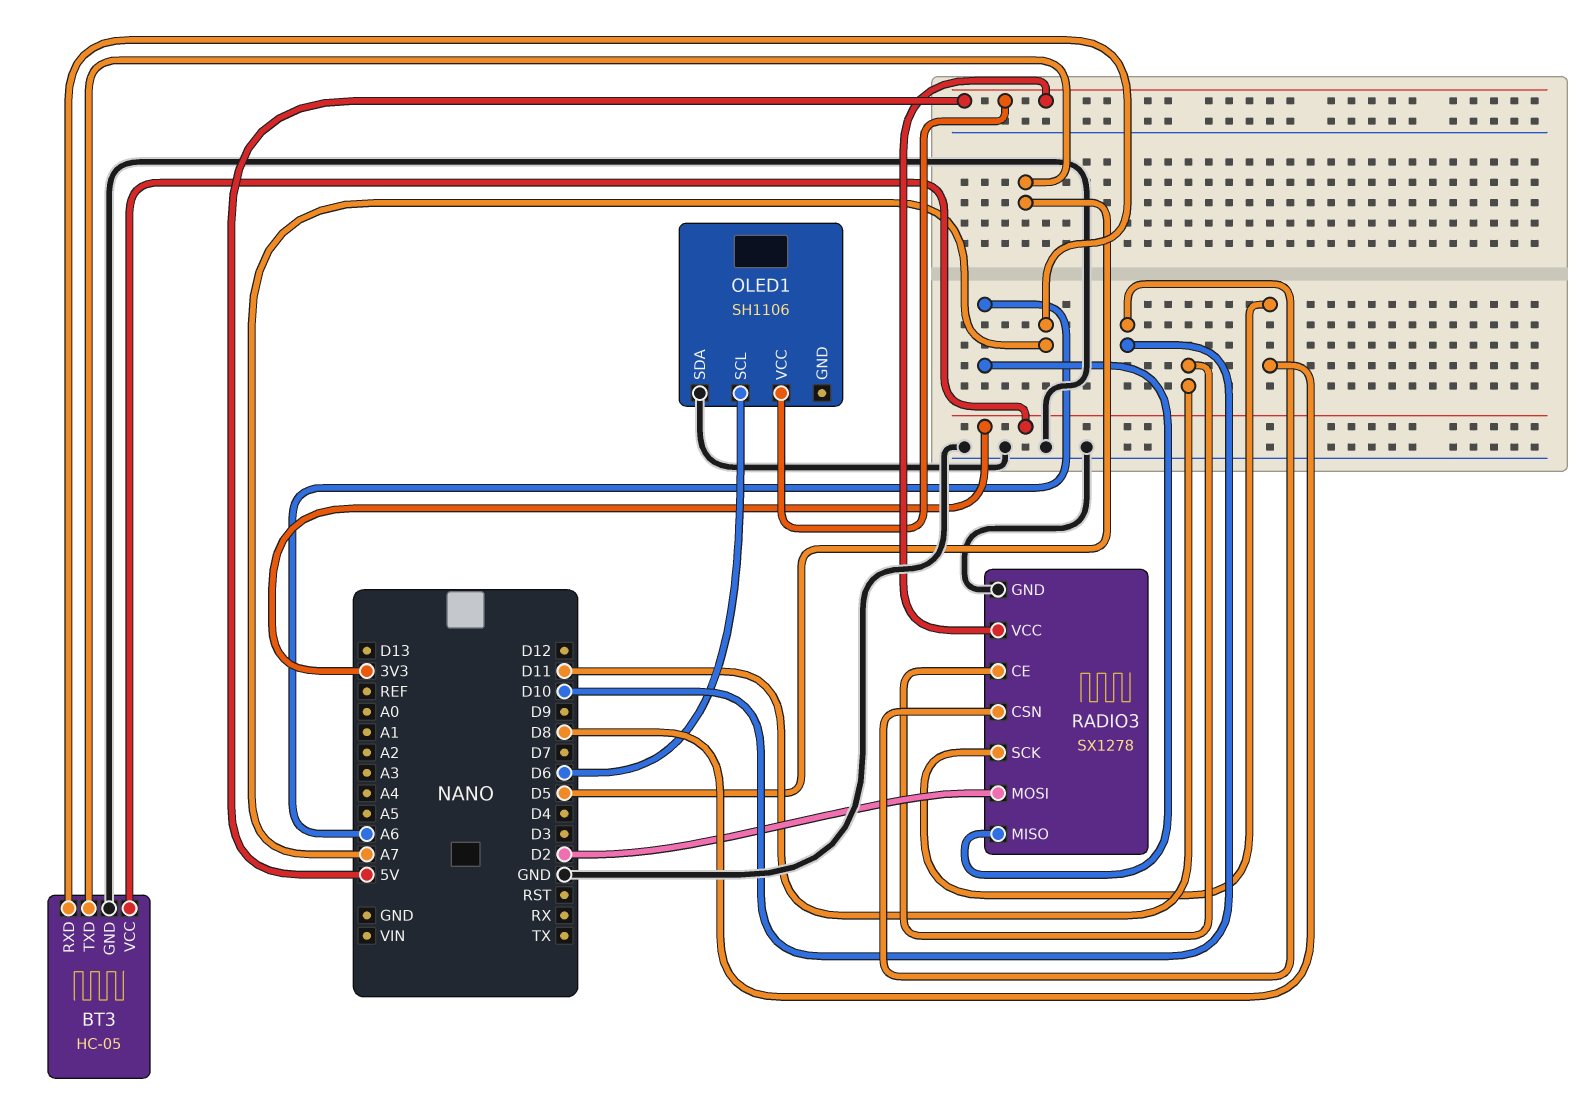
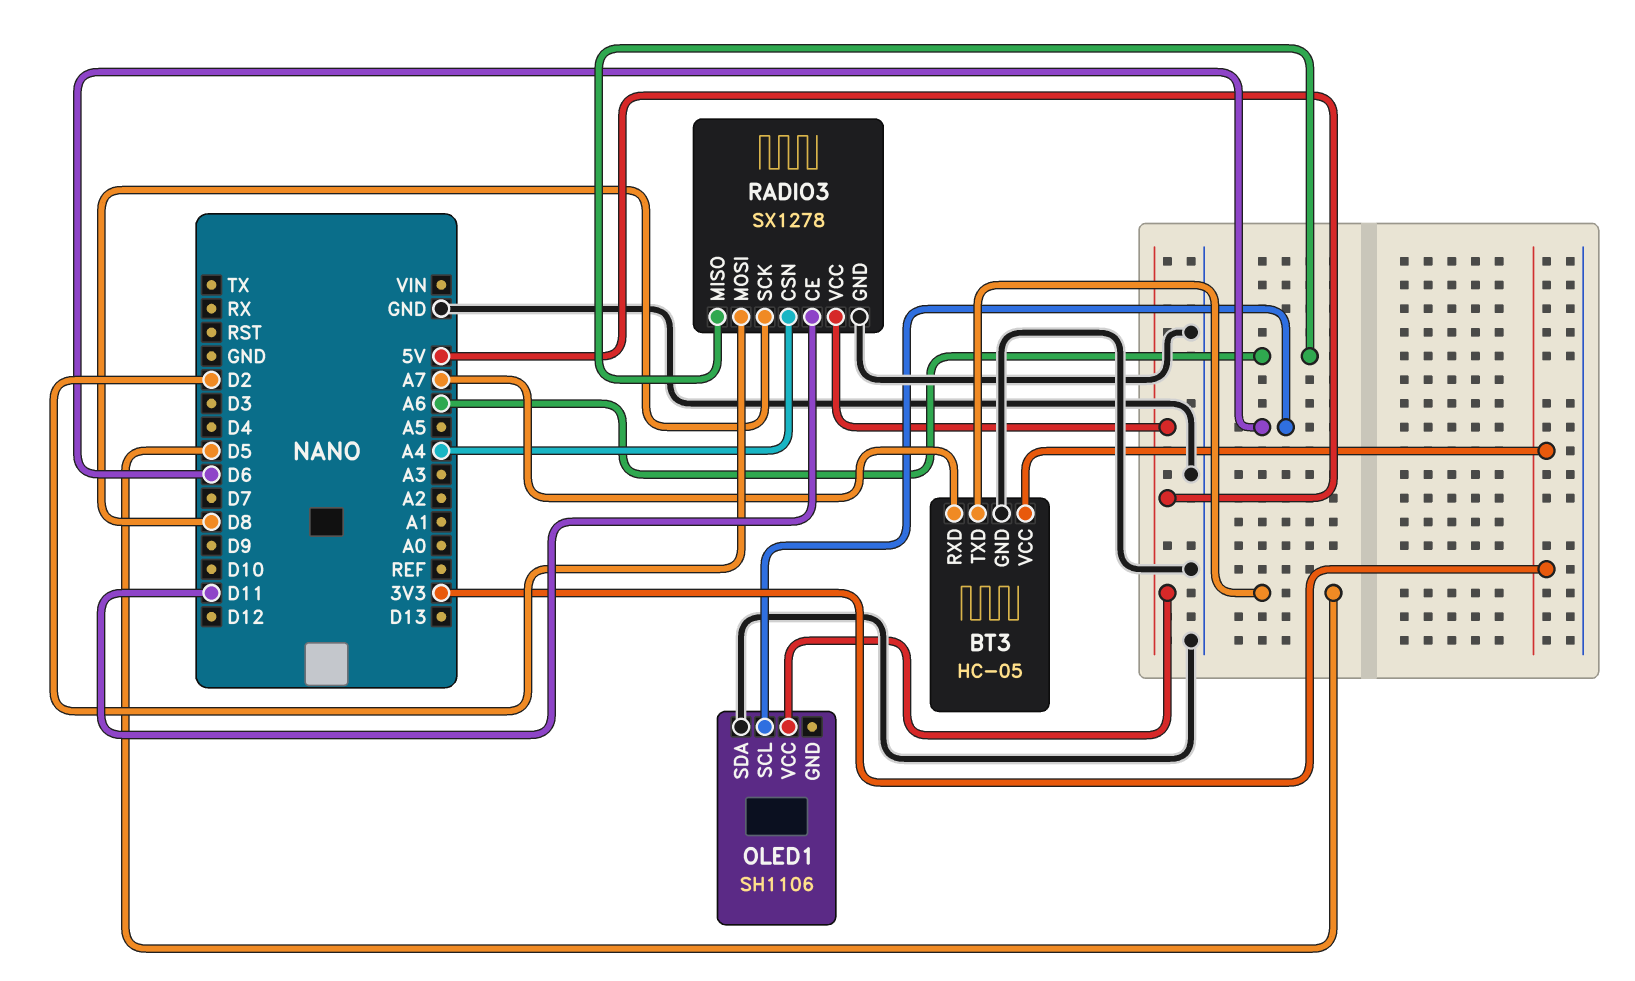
RADIO3 pin CSN: D10 -> A4

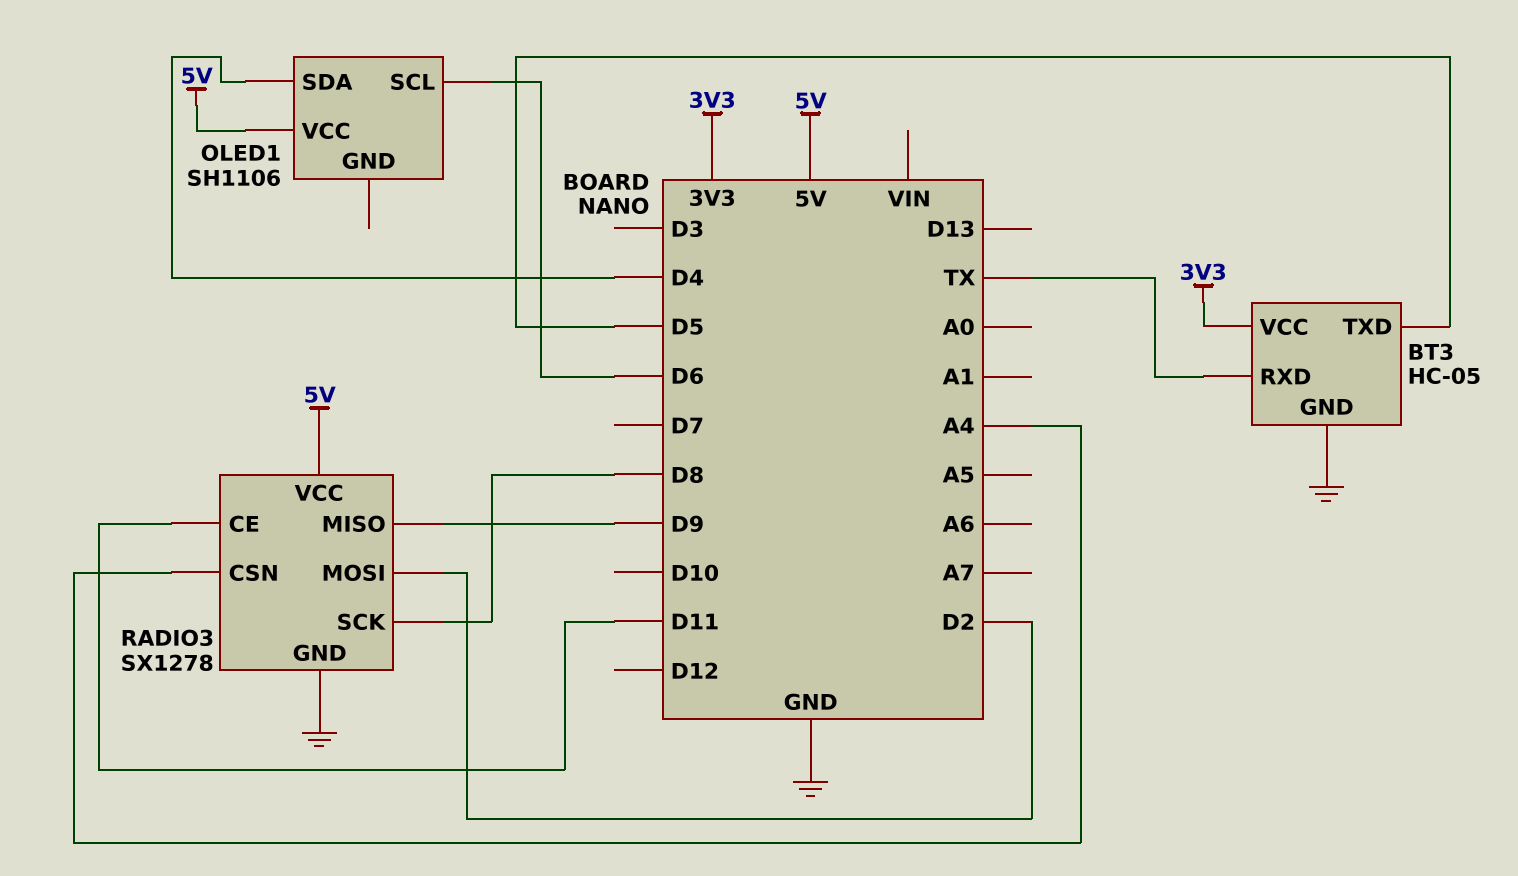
BT3 pin RXD: A7 -> TX
OLED1 pin SDA: GND -> D4
RADIO3 pin MISO: A6 -> D9

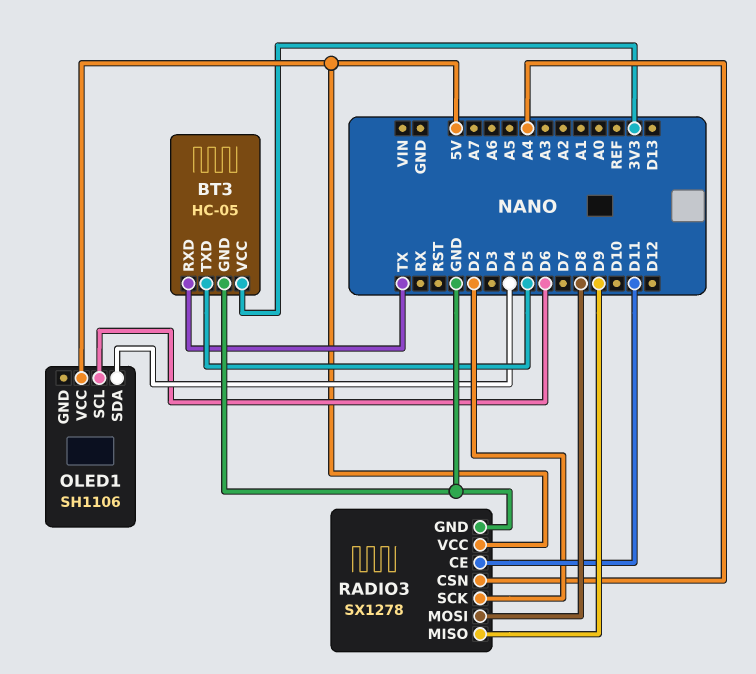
RADIO3 pin MOSI: D2 -> D8
RADIO3 pin SCK: D8 -> D2

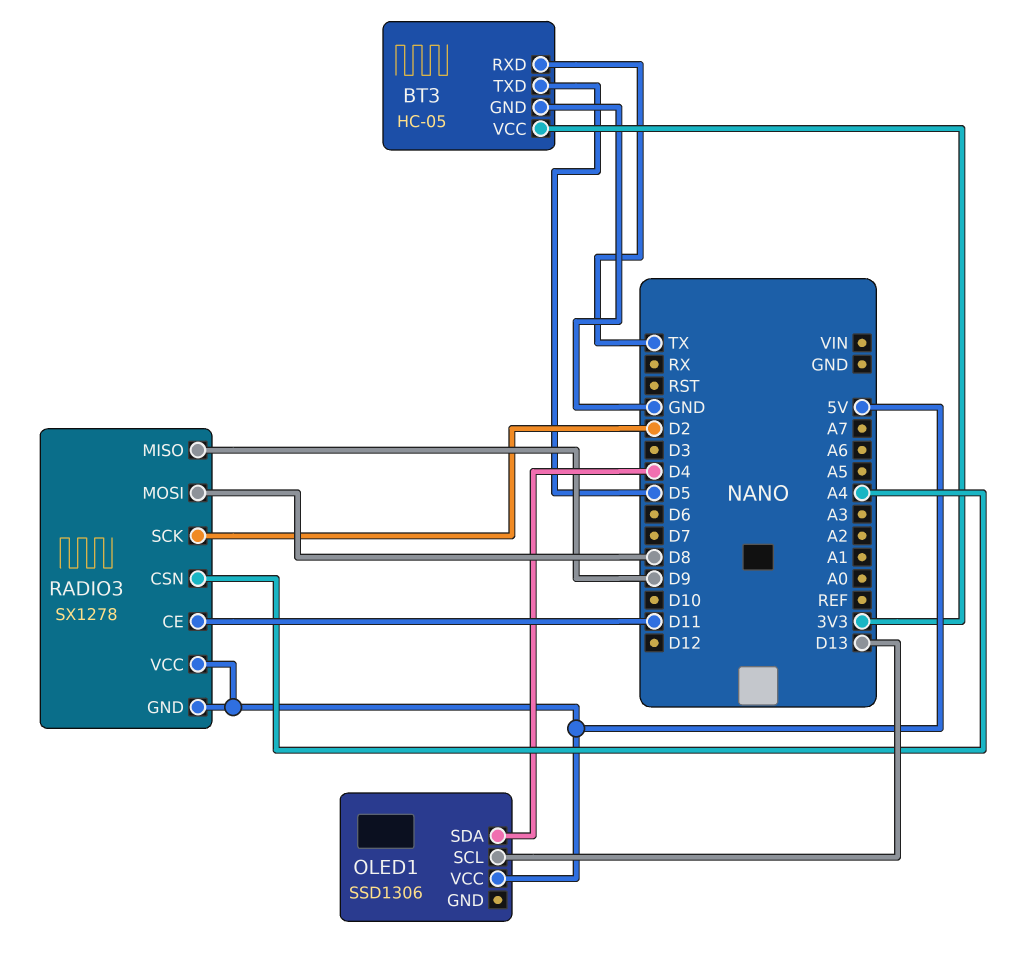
OLED1: SH1106 -> SSD1306
OLED1 pin SCL: D6 -> D13
RADIO3 pin GND: GND -> 5V

